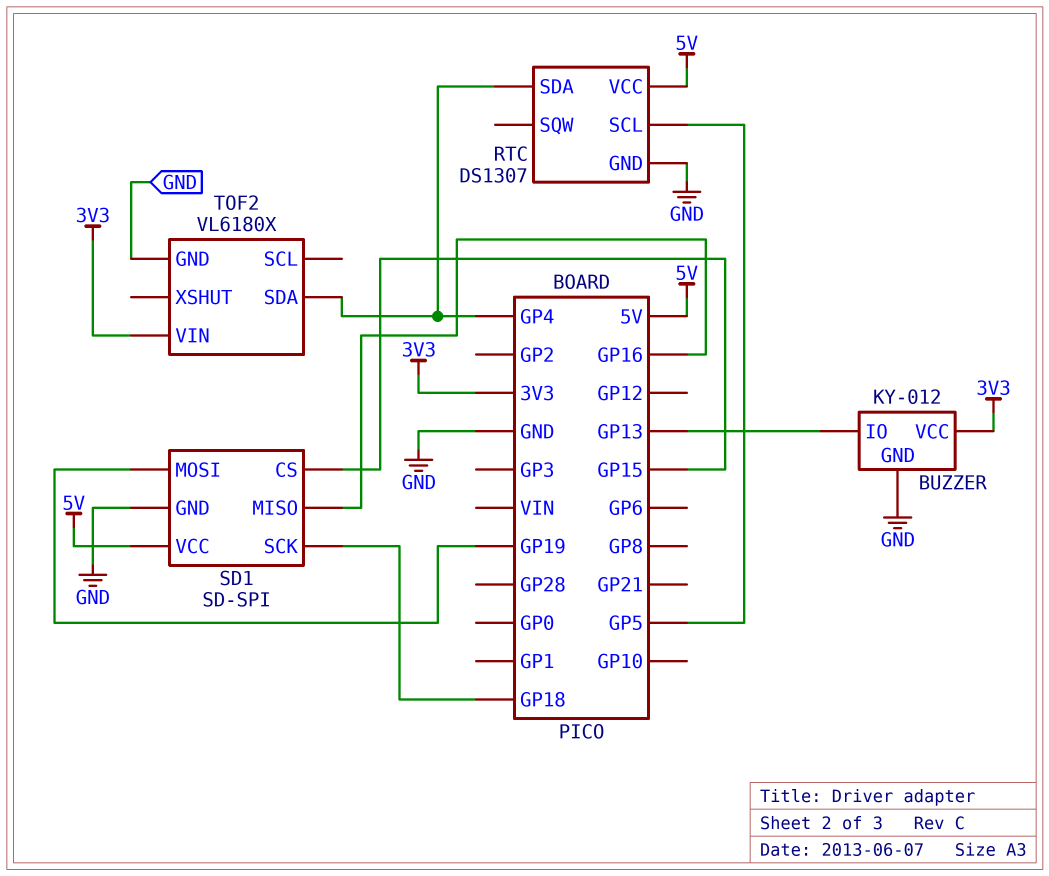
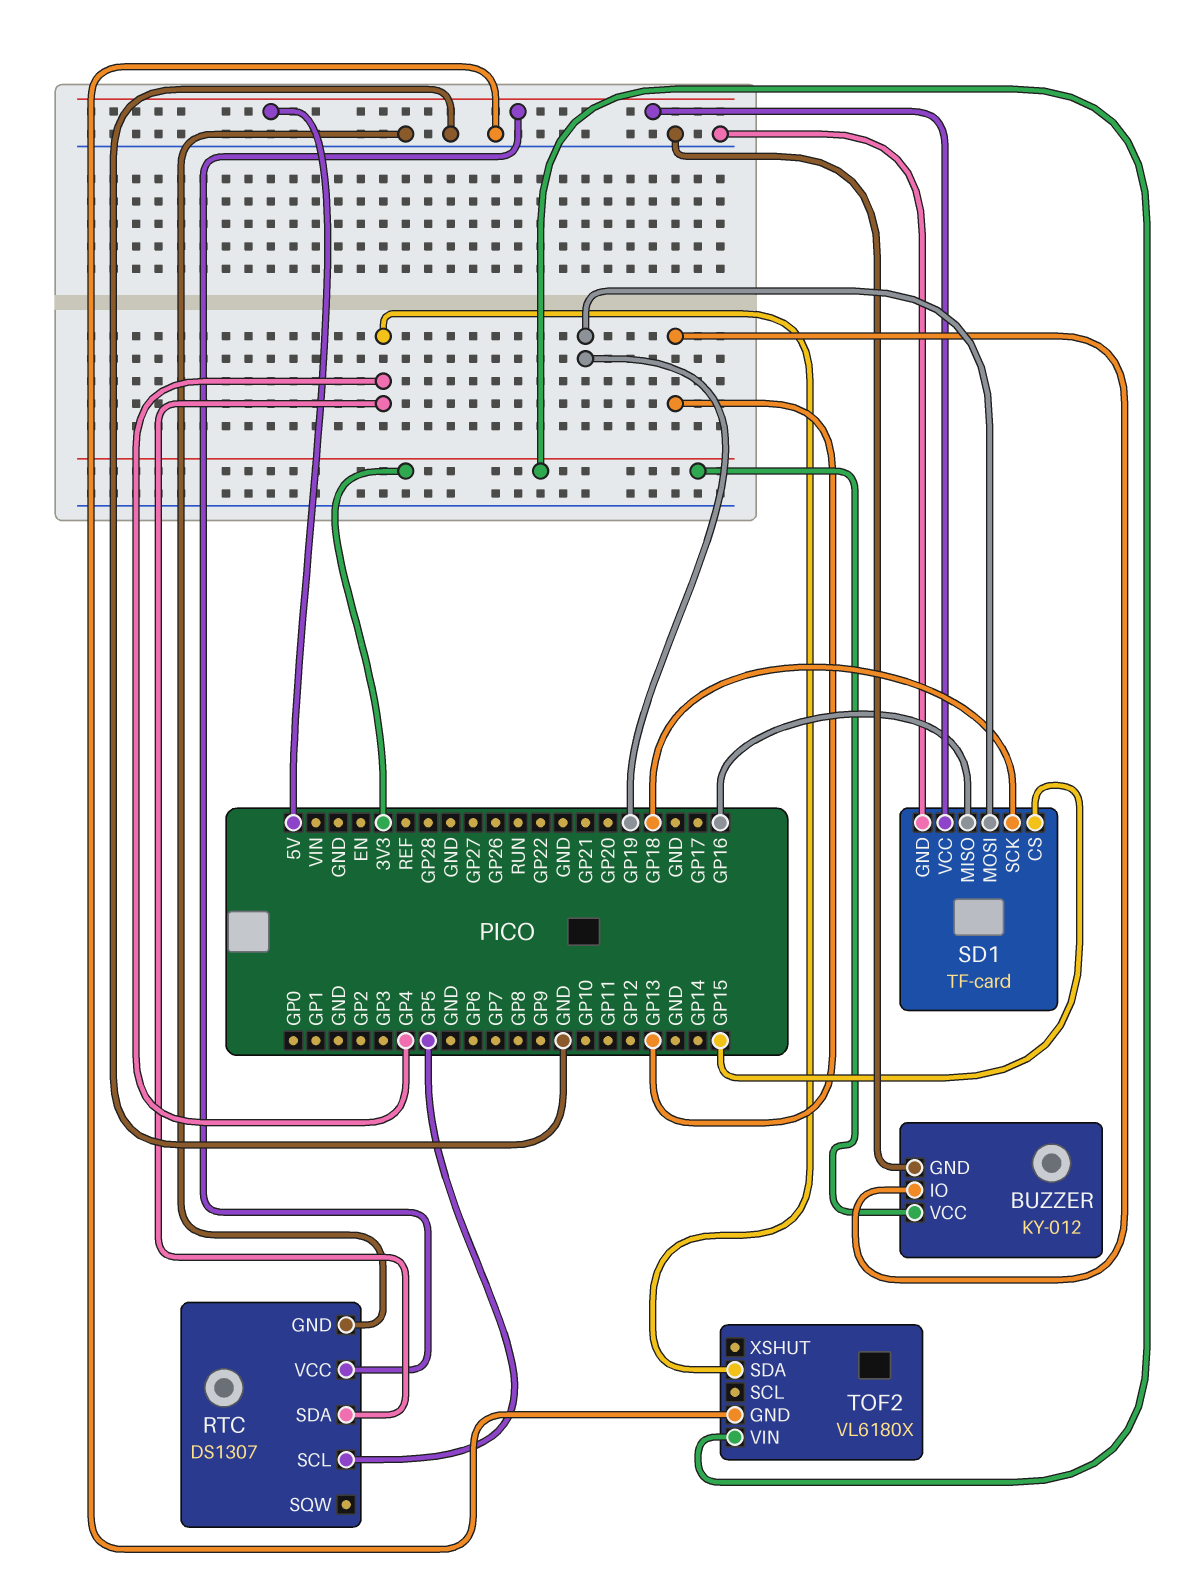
SD1: SD-SPI -> TF-card

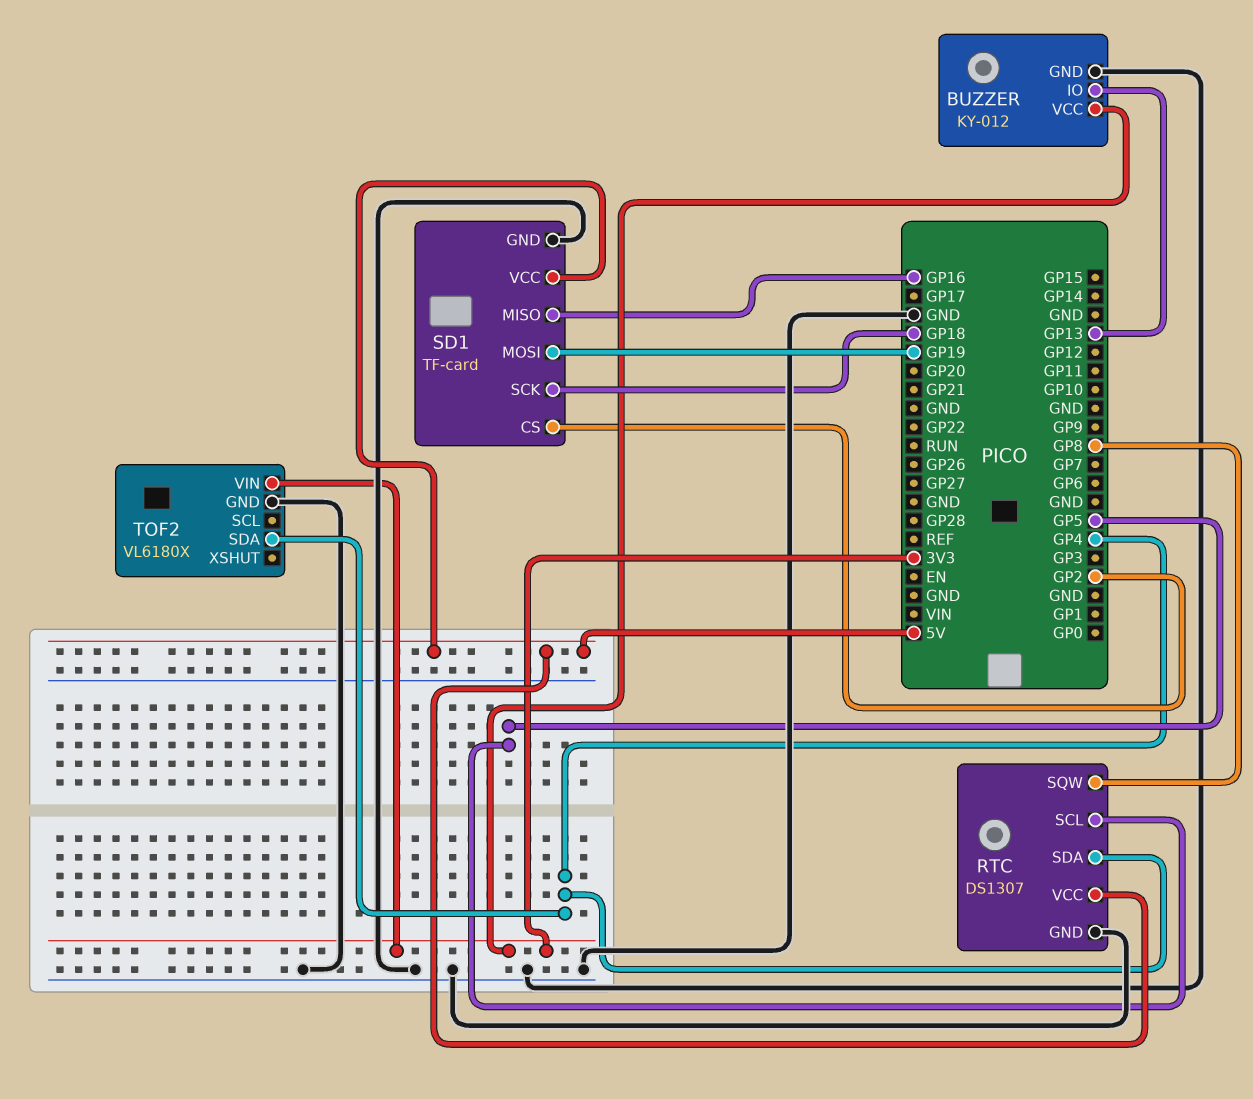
RTC pin SQW: none -> GP8
SD1 pin CS: GP15 -> GP2

